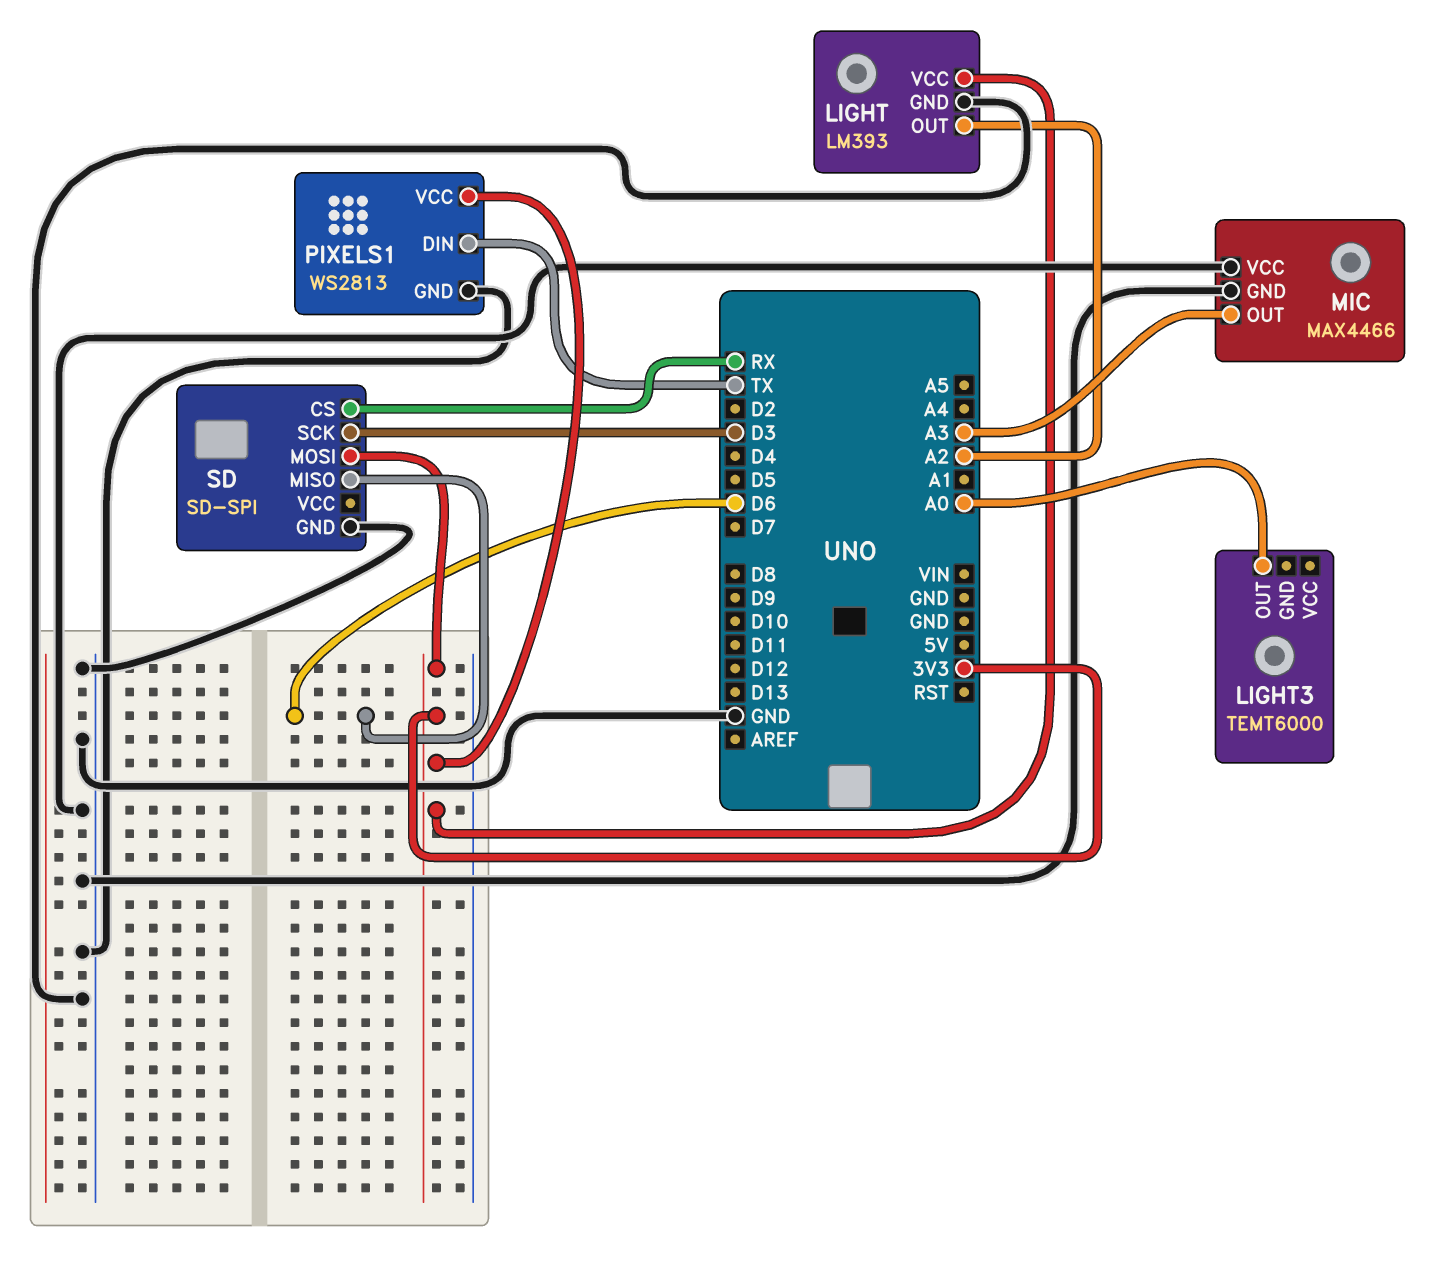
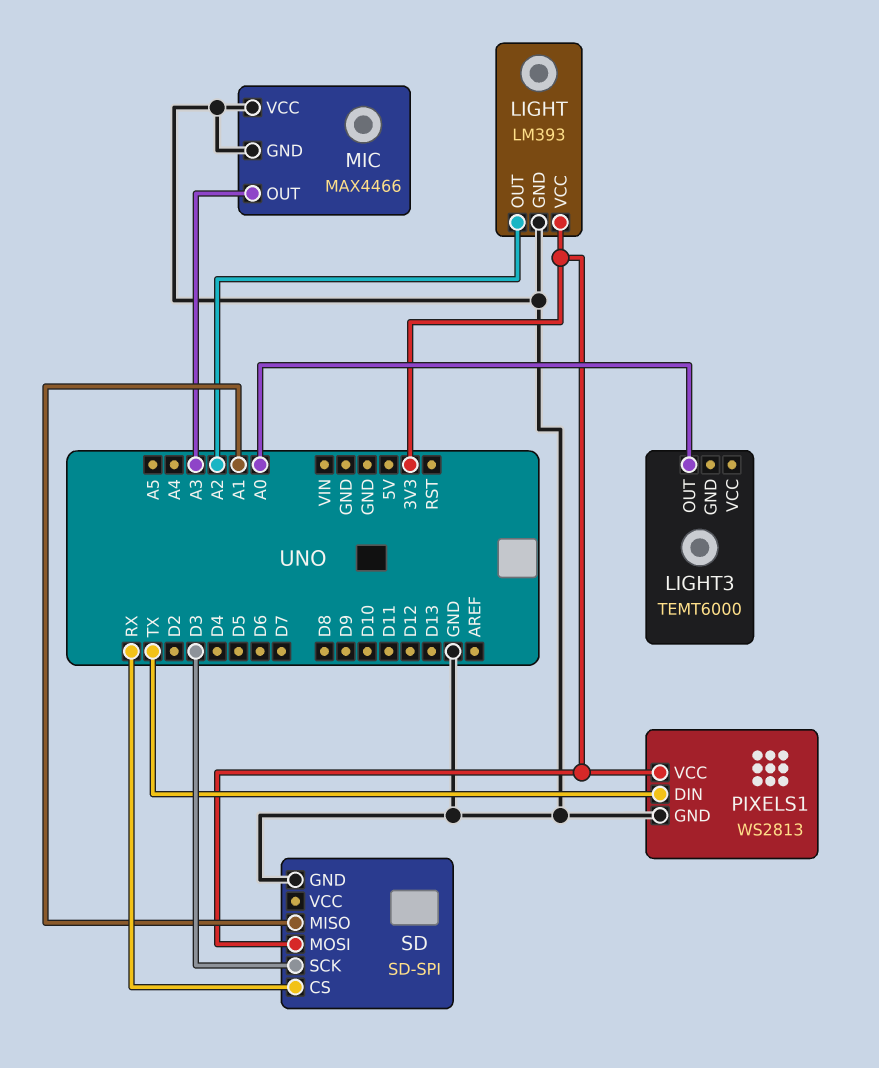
SD pin MISO: D6 -> A1

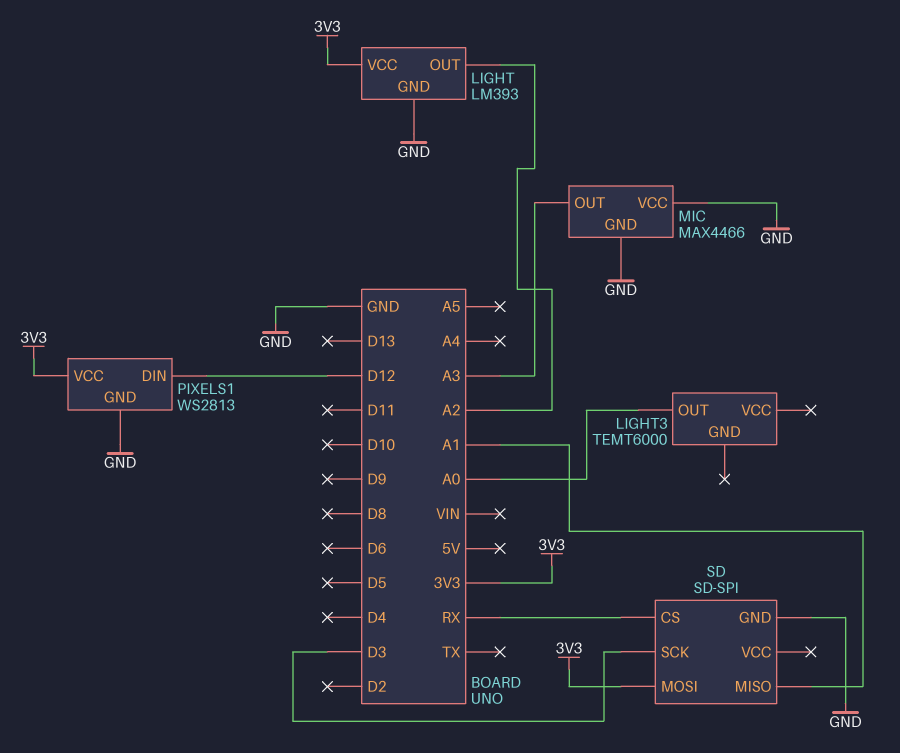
PIXELS1 pin DIN: TX -> D12

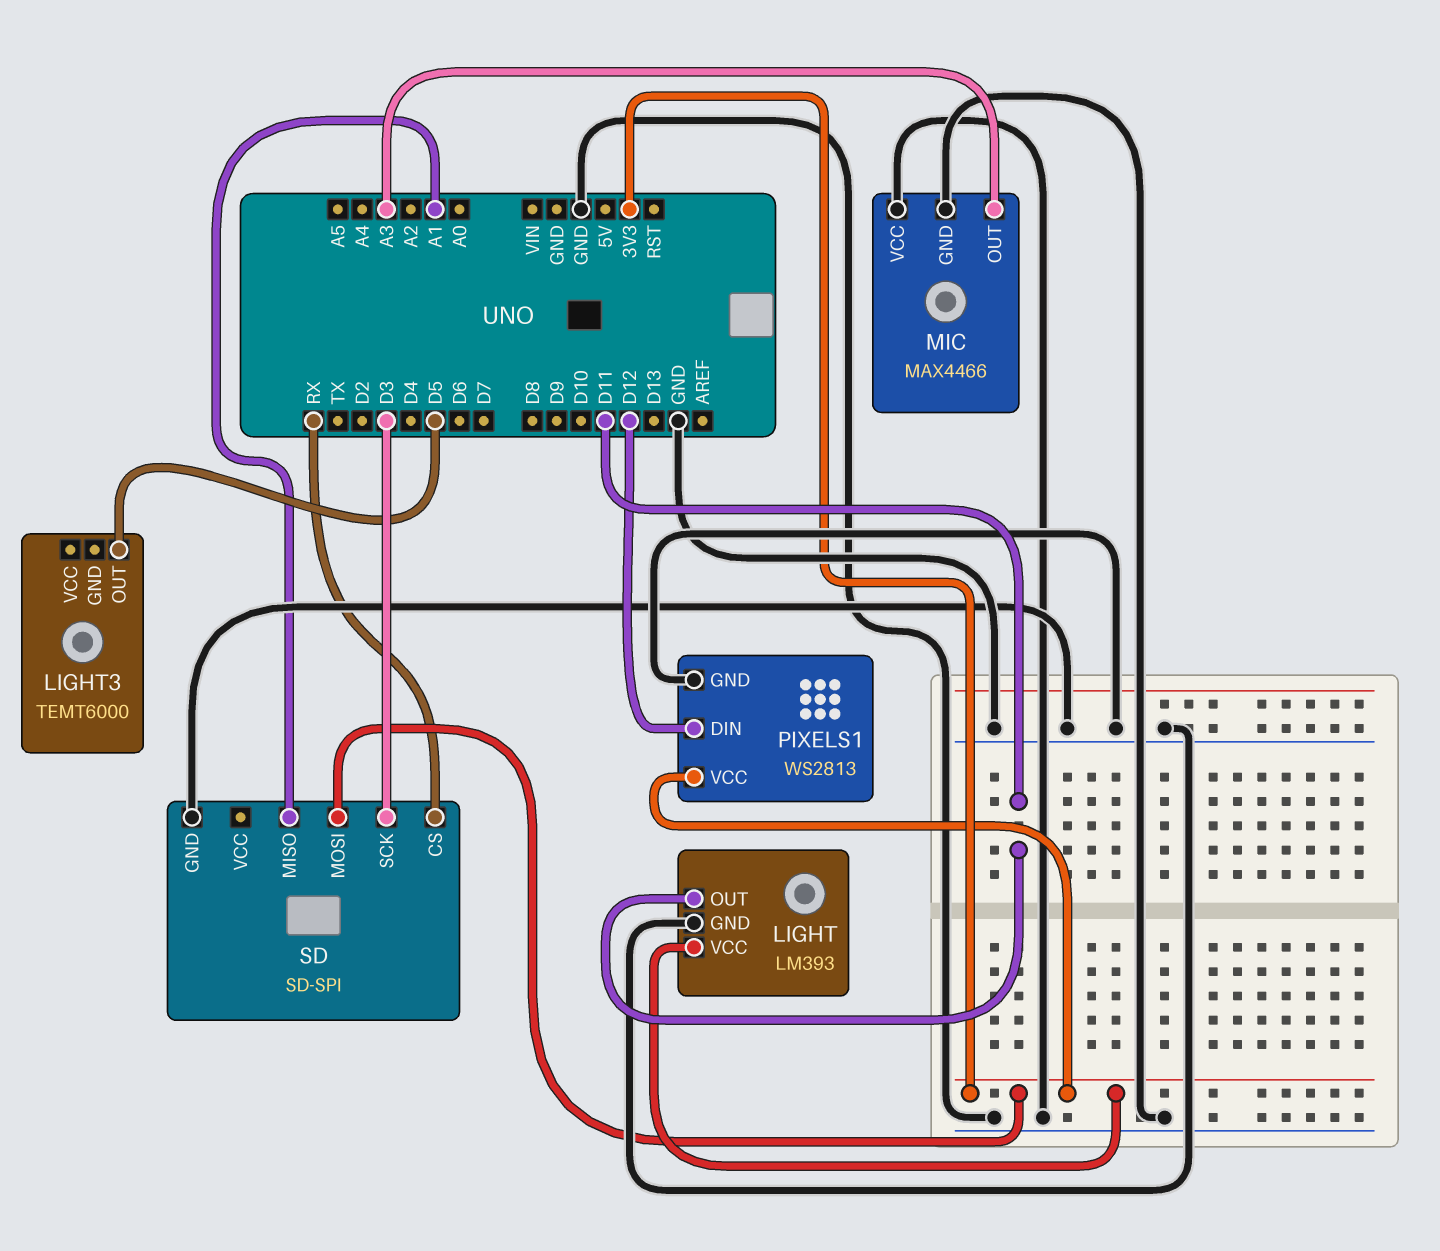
LIGHT pin OUT: A2 -> D11
LIGHT3 pin OUT: A0 -> D5

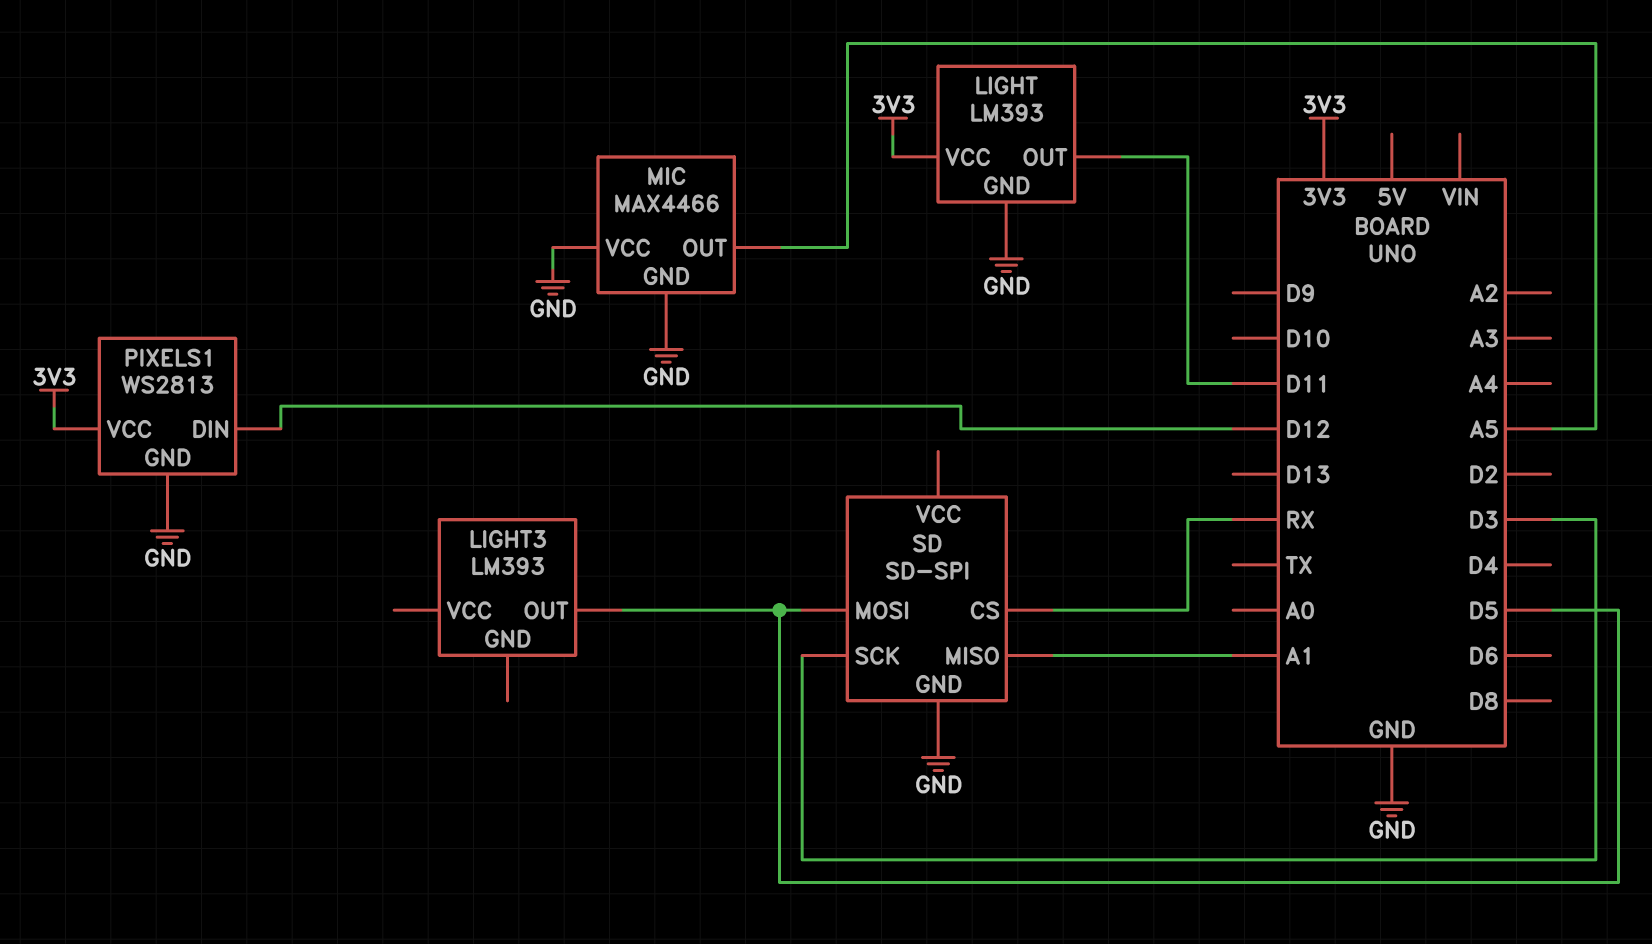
LIGHT3: TEMT6000 -> LM393
MIC pin OUT: A3 -> A5
SD pin MOSI: 3V3 -> D5

